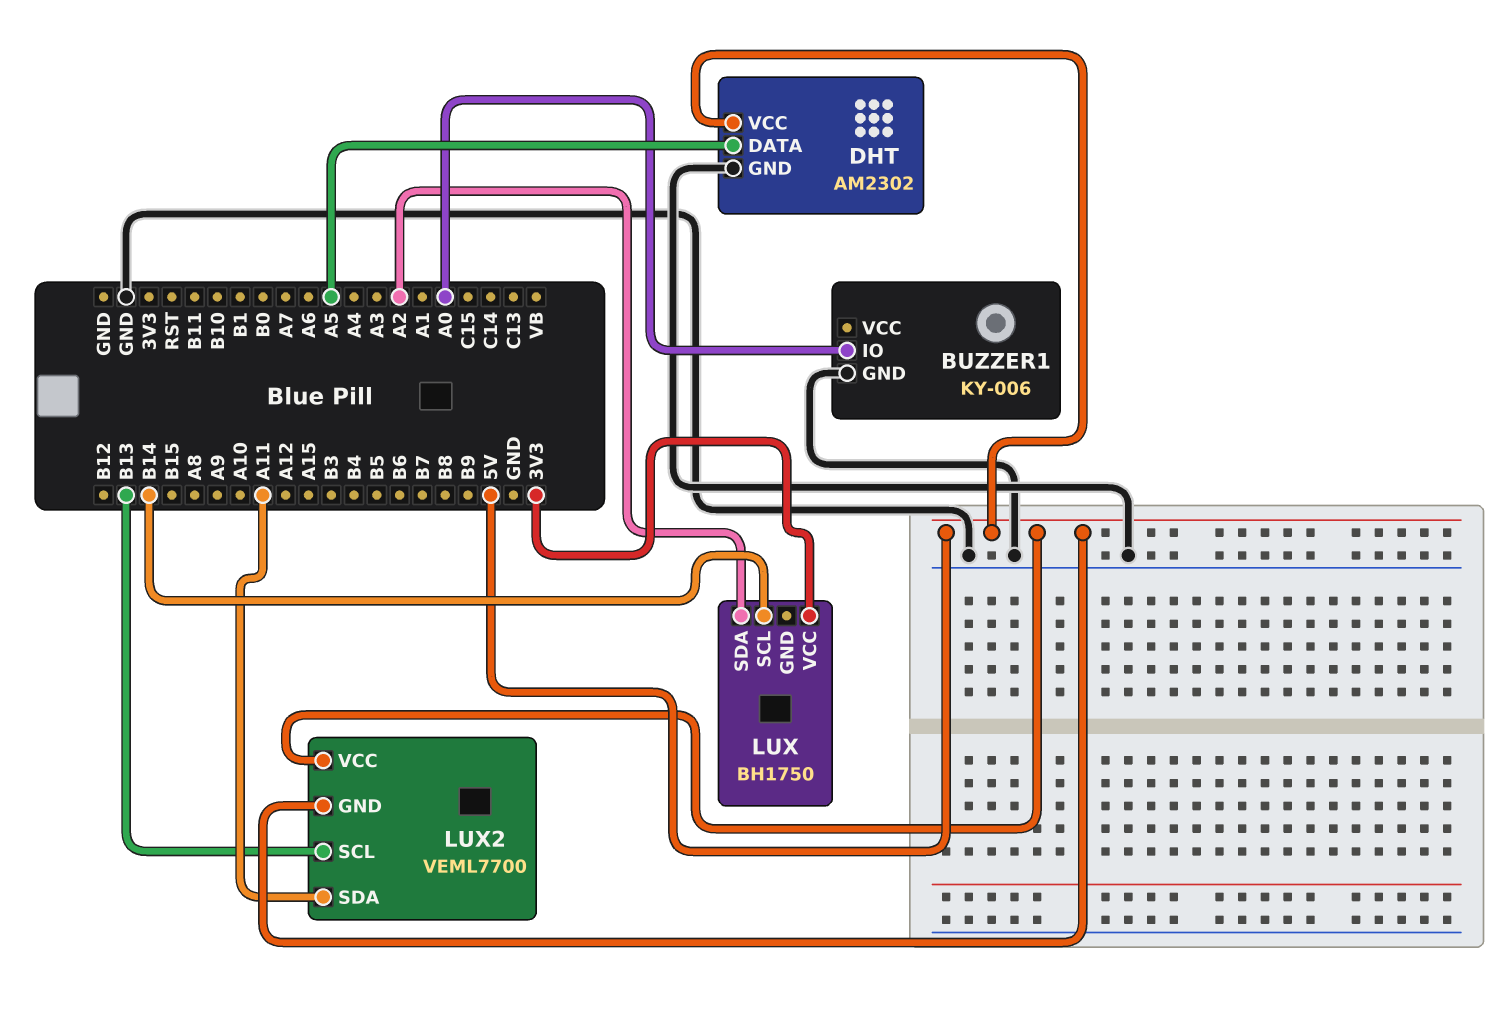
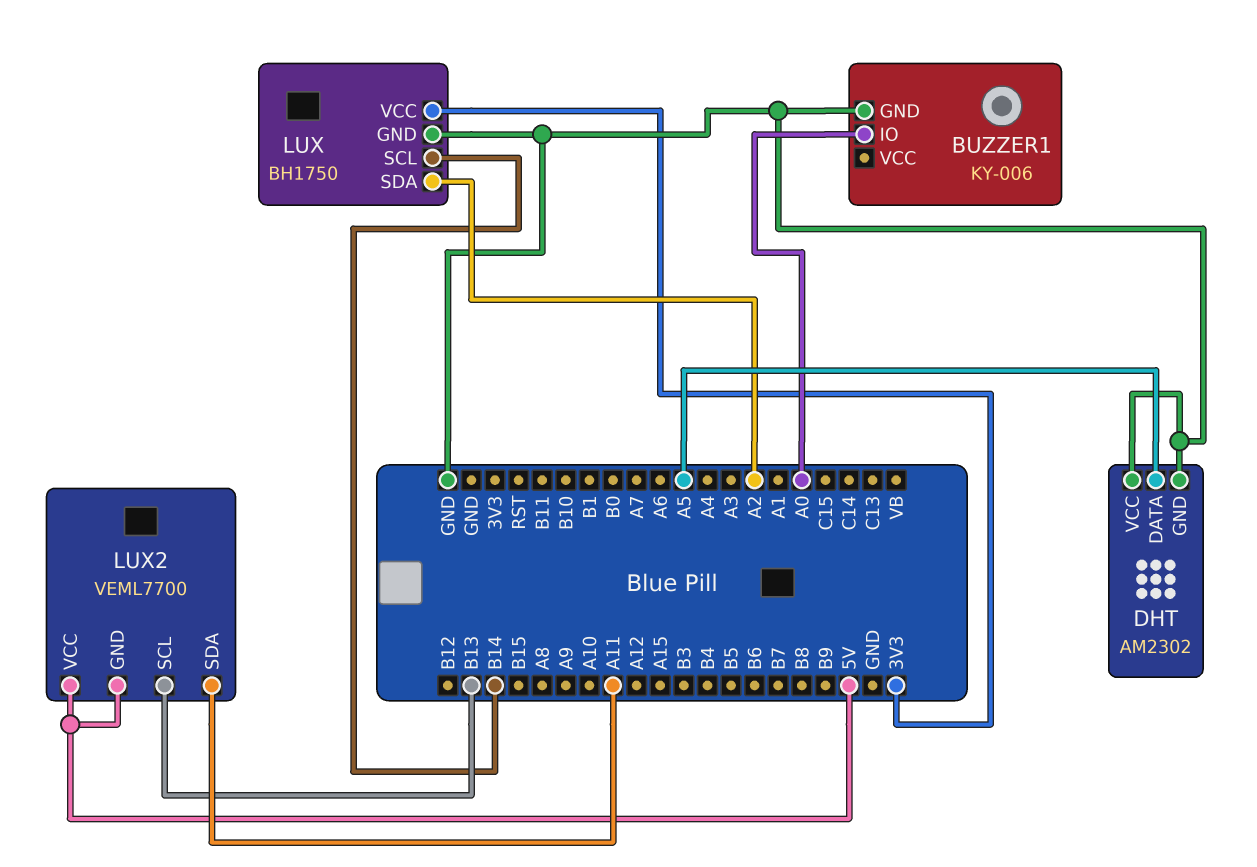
DHT pin VCC: 5V -> GND
LUX pin GND: none -> GND

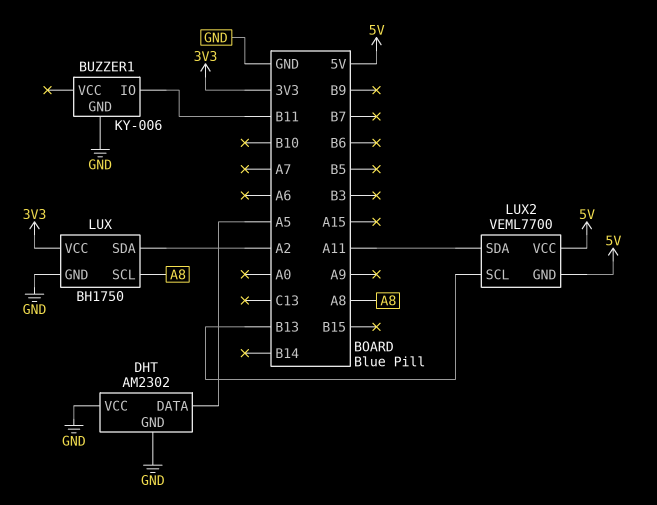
BUZZER1 pin IO: A0 -> B11
LUX pin SCL: B14 -> A8

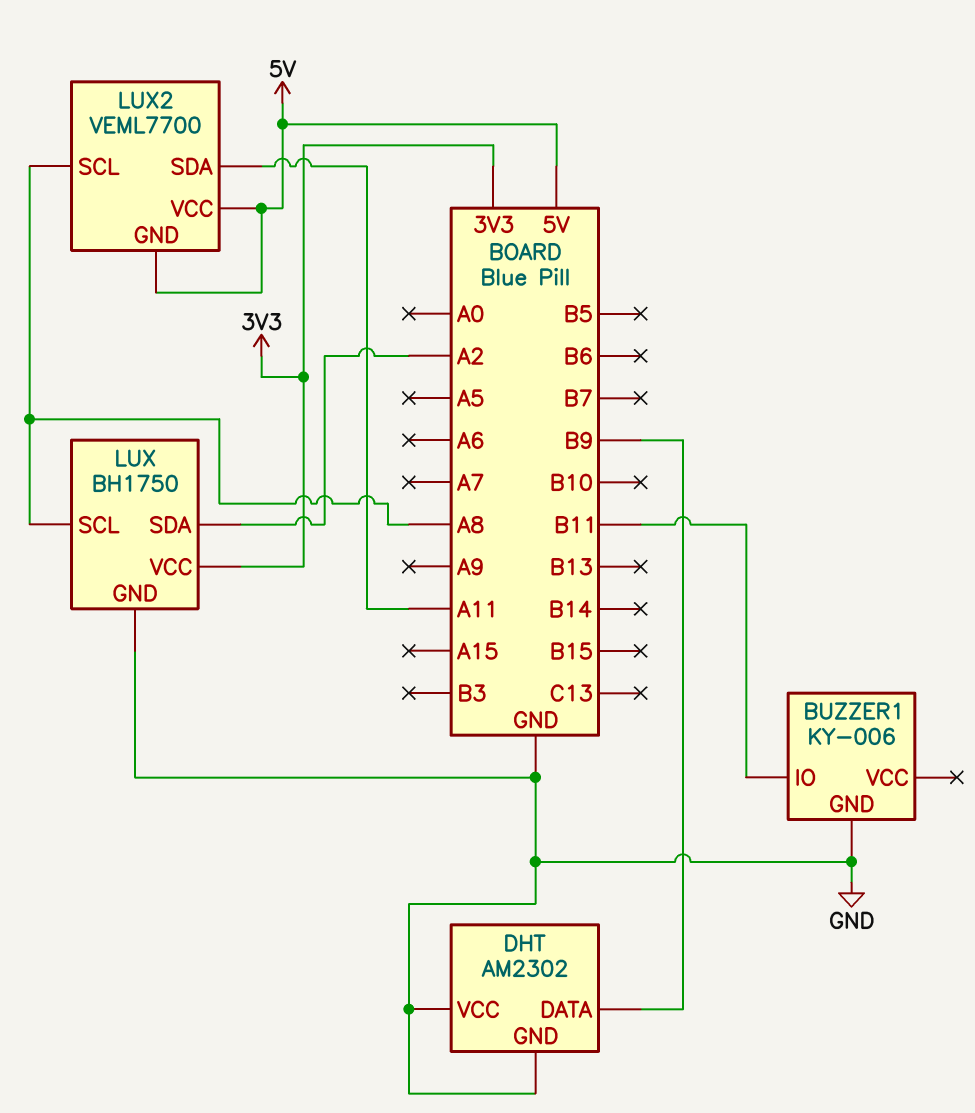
DHT pin DATA: A5 -> B9
LUX2 pin SCL: B13 -> A8

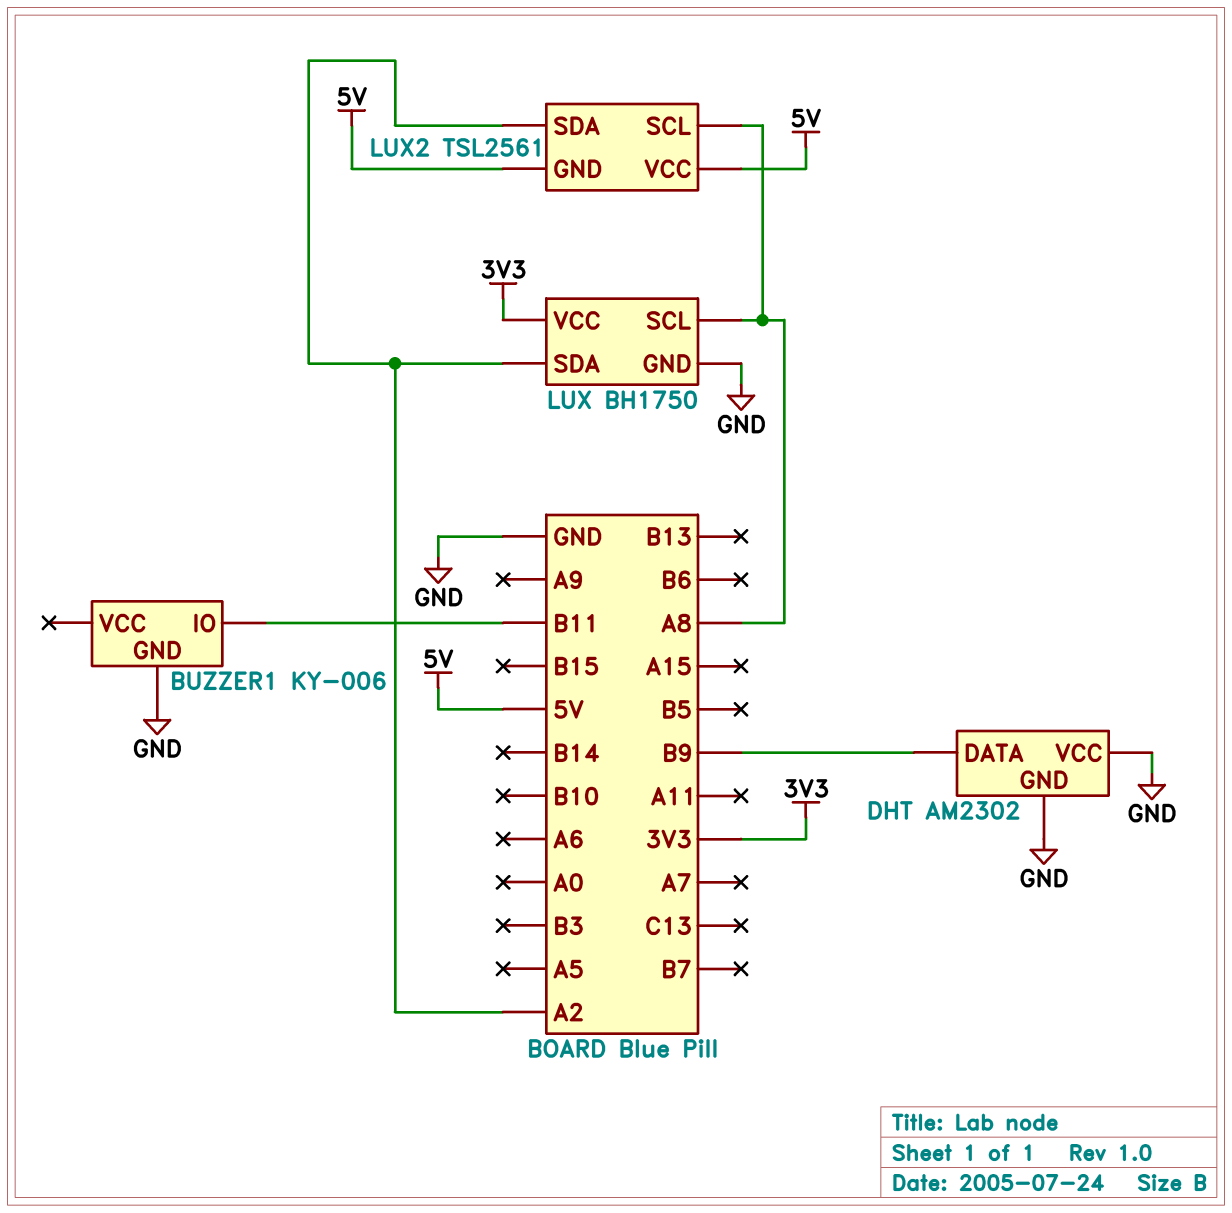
LUX2: VEML7700 -> TSL2561
LUX2 pin SDA: A11 -> A2

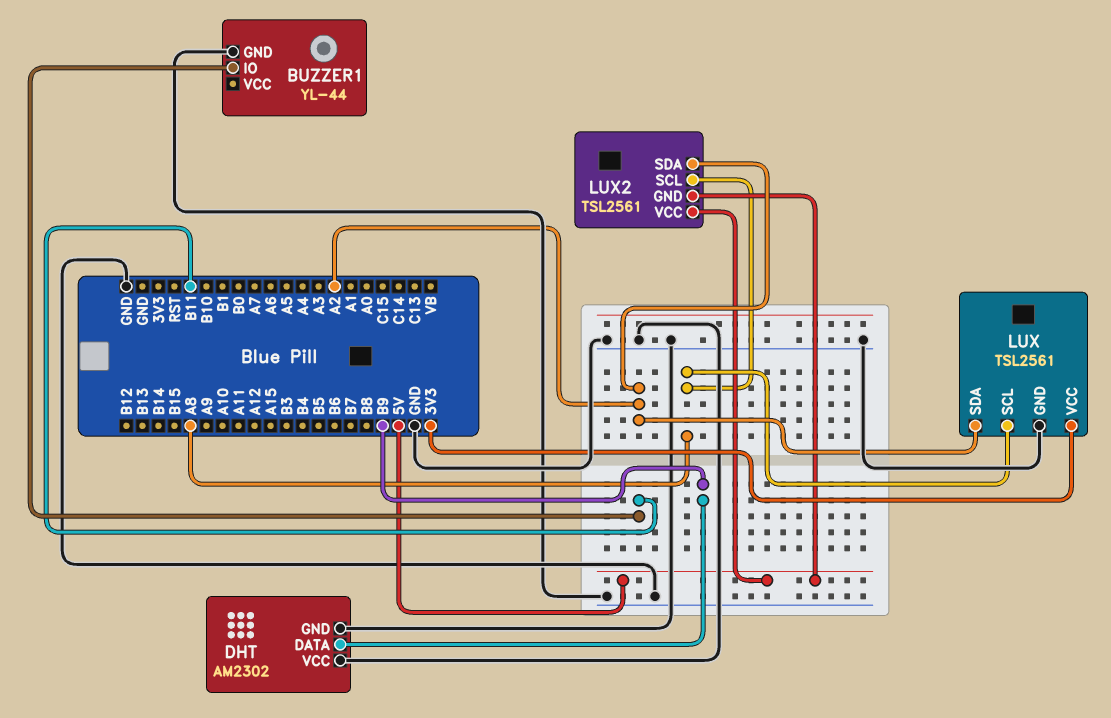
BUZZER1: KY-006 -> YL-44
LUX: BH1750 -> TSL2561

